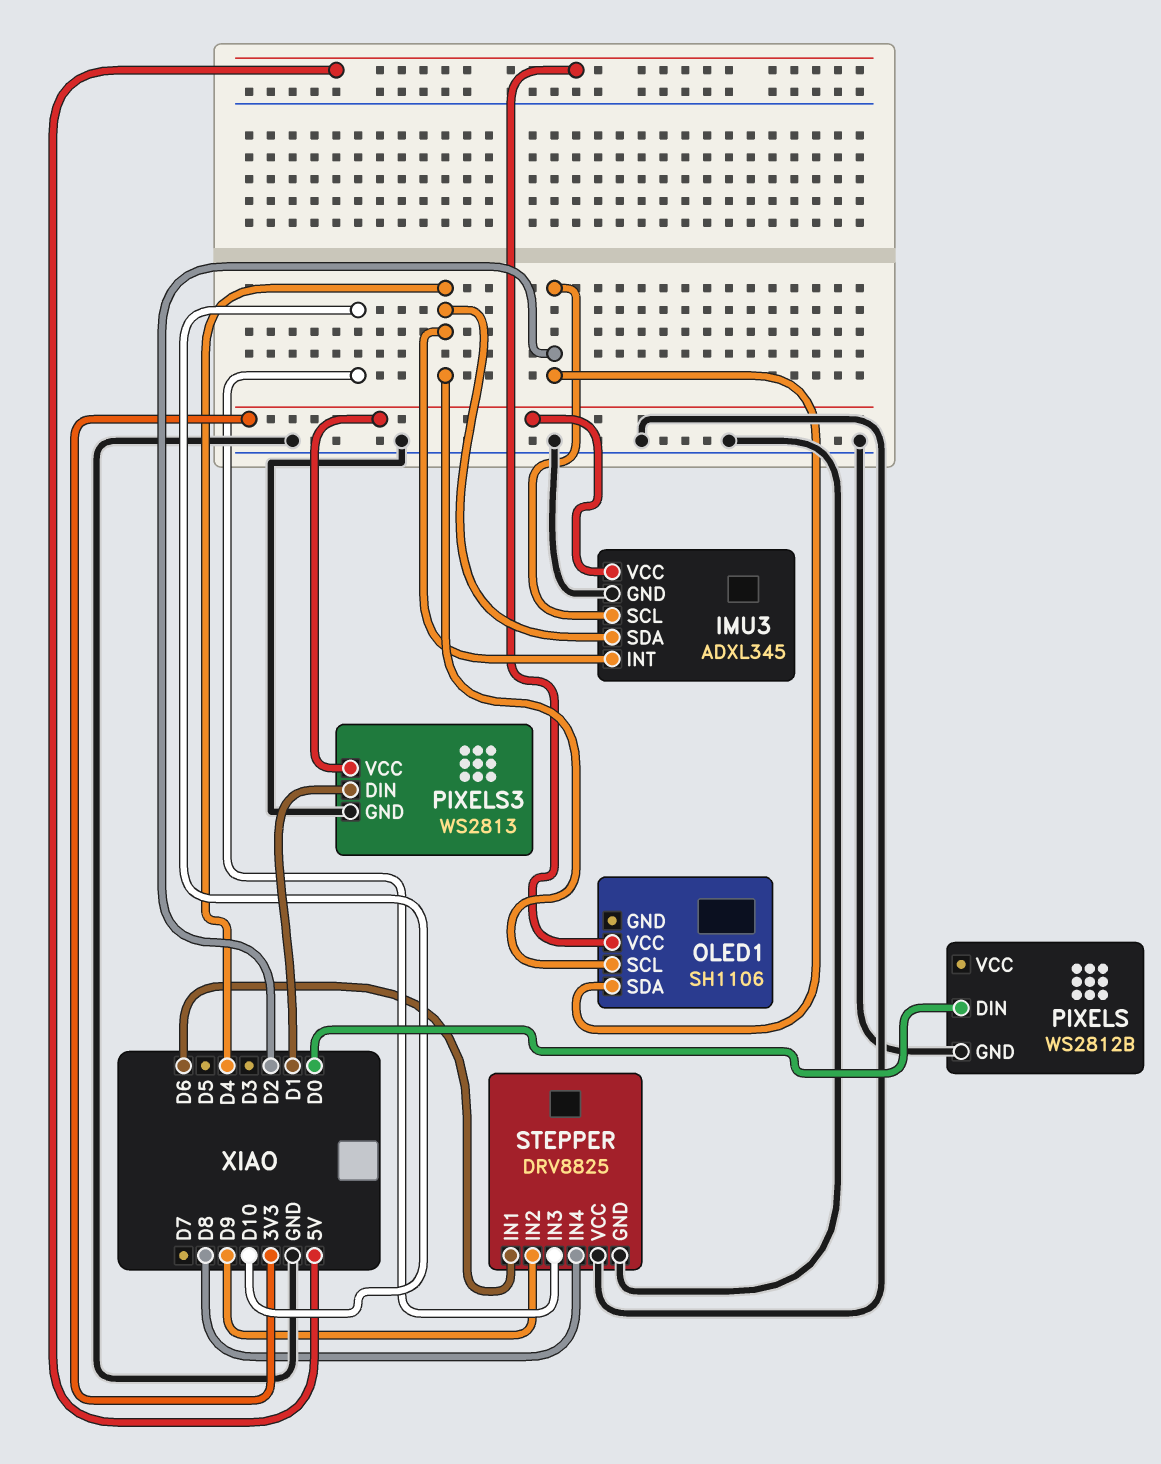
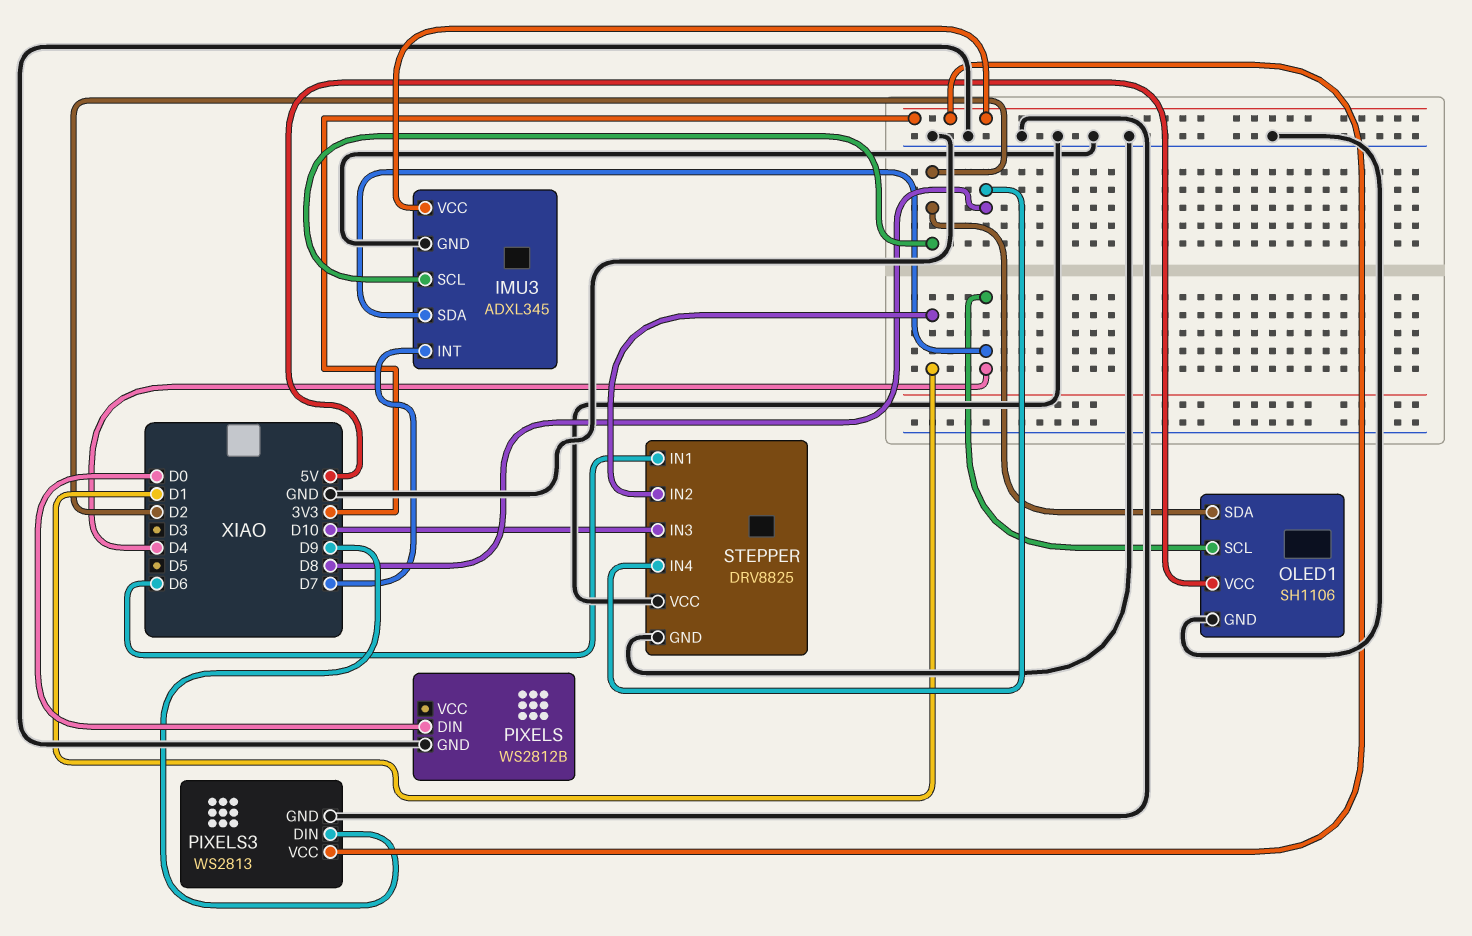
IMU3 pin INT: D4 -> D7
OLED1 pin GND: none -> GND
PIXELS3 pin DIN: D1 -> D9
STEPPER pin IN2: D9 -> D1

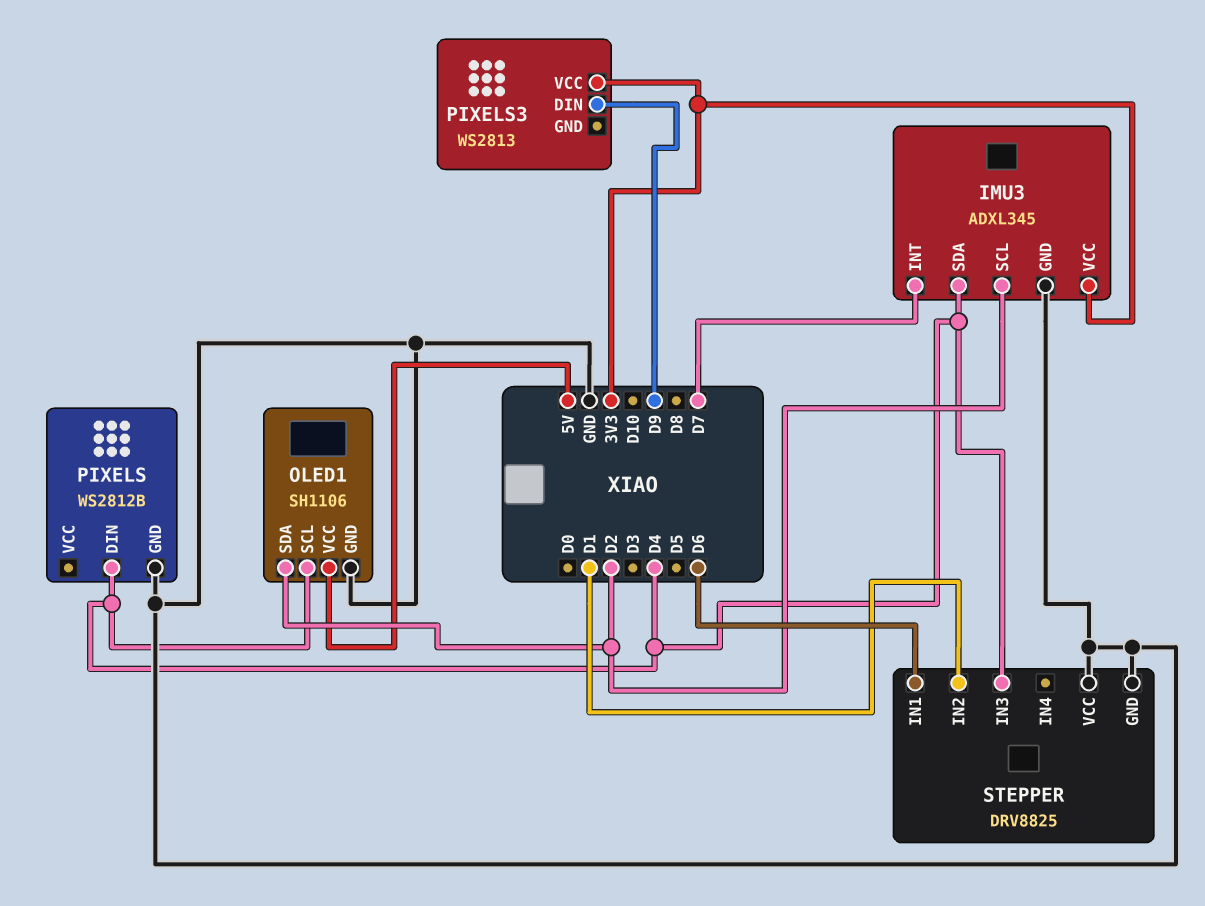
PIXELS pin DIN: D0 -> D4
PIXELS3 pin GND: GND -> none
STEPPER pin IN3: D10 -> D4
STEPPER pin IN4: D8 -> none

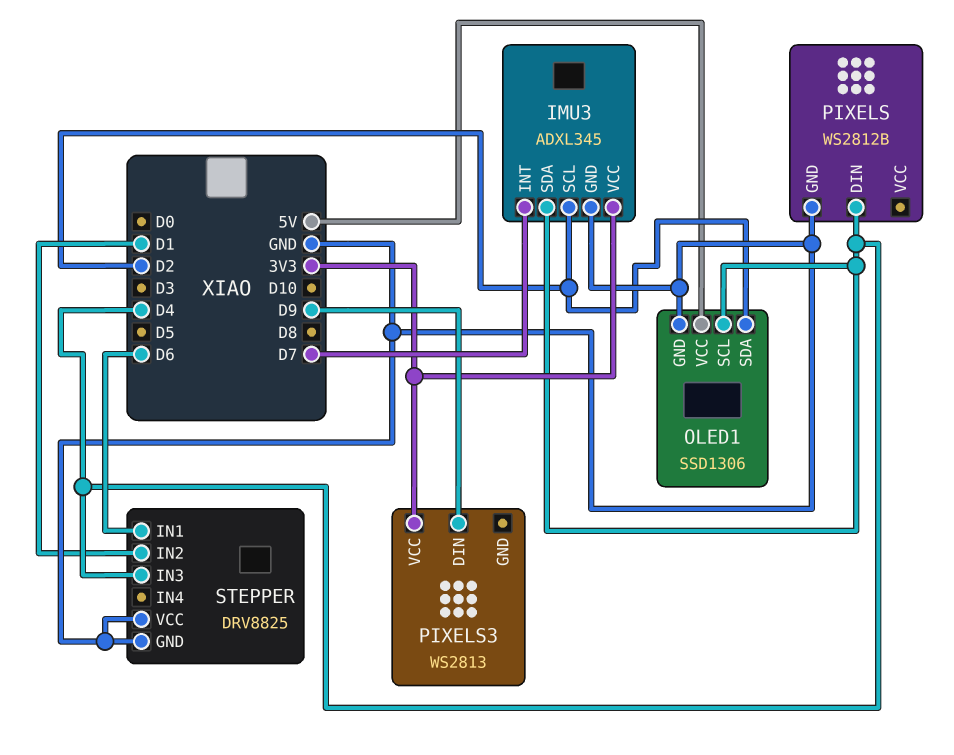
OLED1: SH1106 -> SSD1306

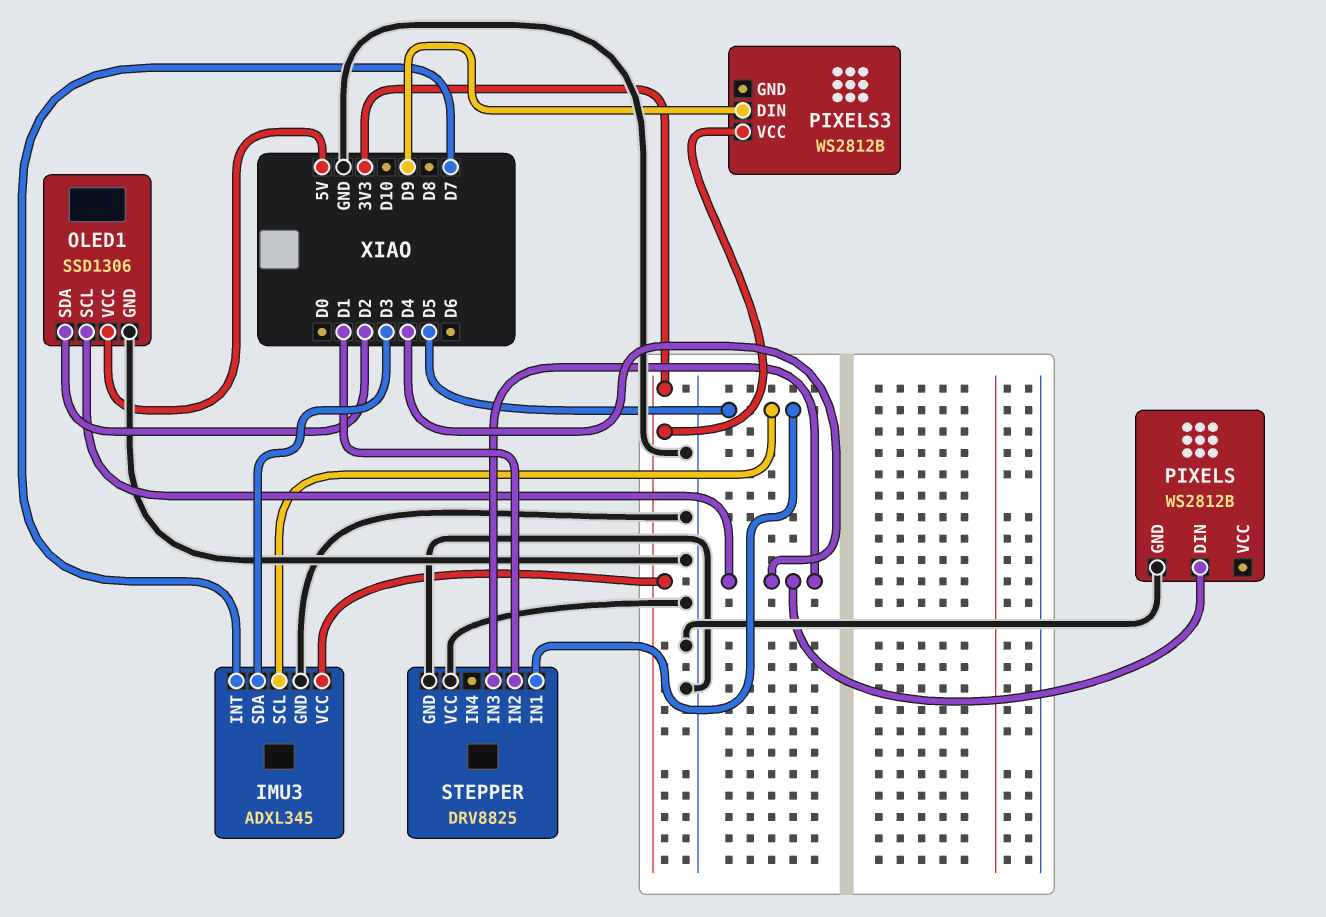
IMU3 pin SCL: D2 -> D5
IMU3 pin SDA: D4 -> D3
PIXELS3: WS2813 -> WS2812B
STEPPER pin IN1: D6 -> D5

